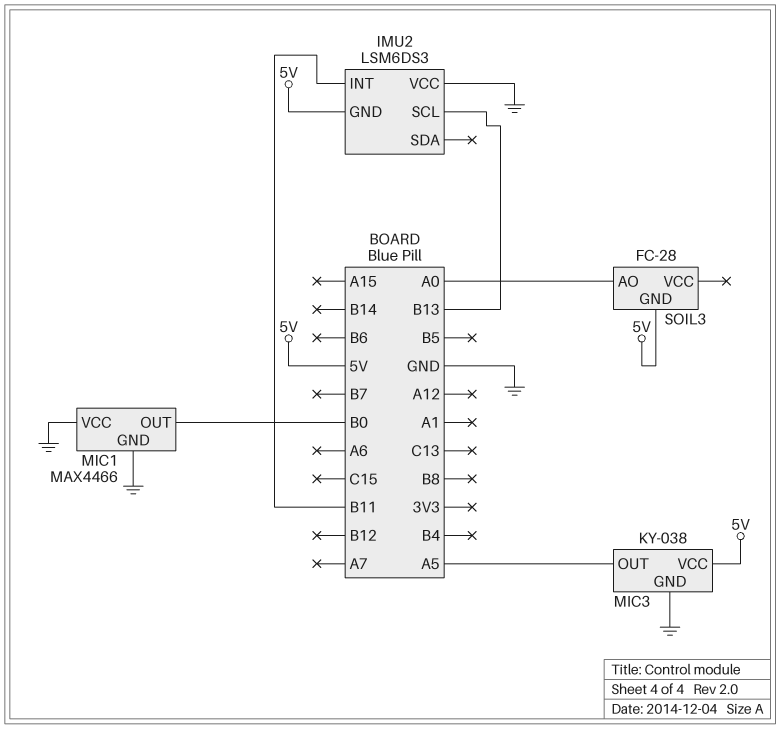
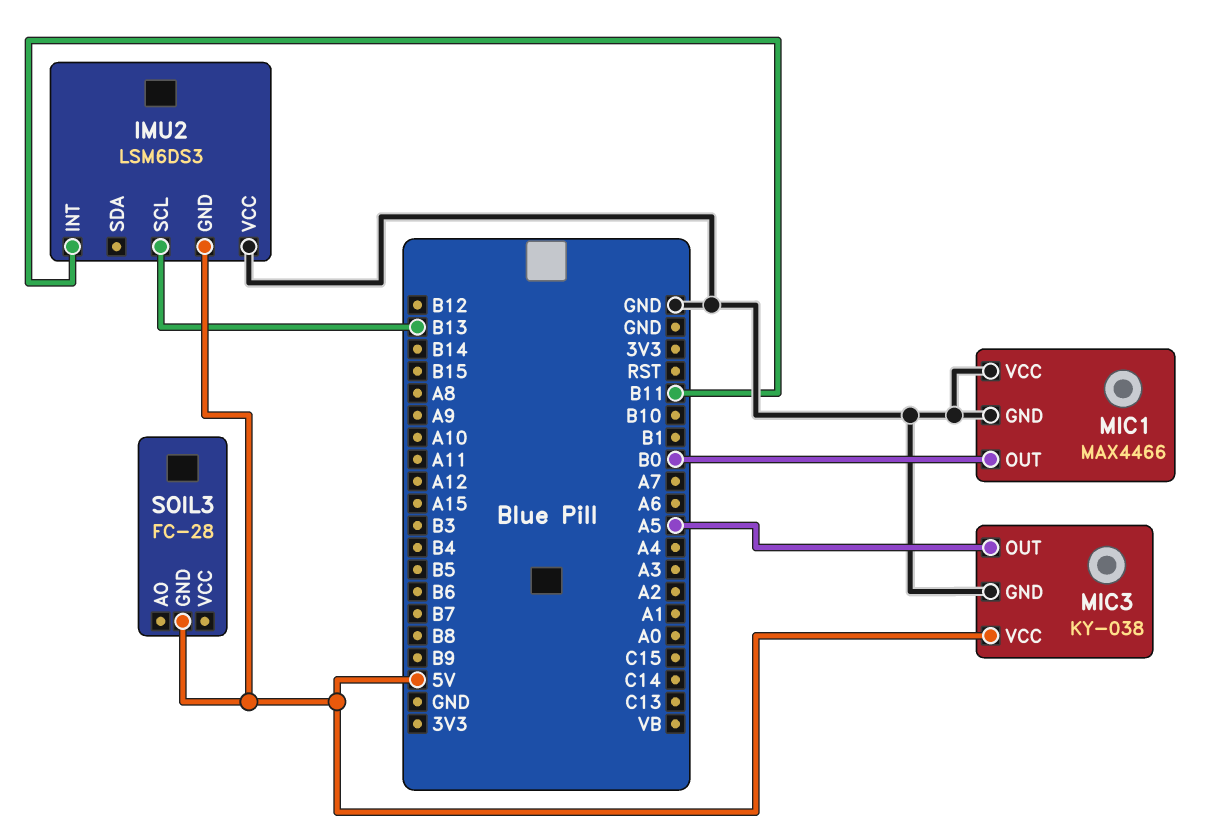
SOIL3 pin AO: A0 -> none

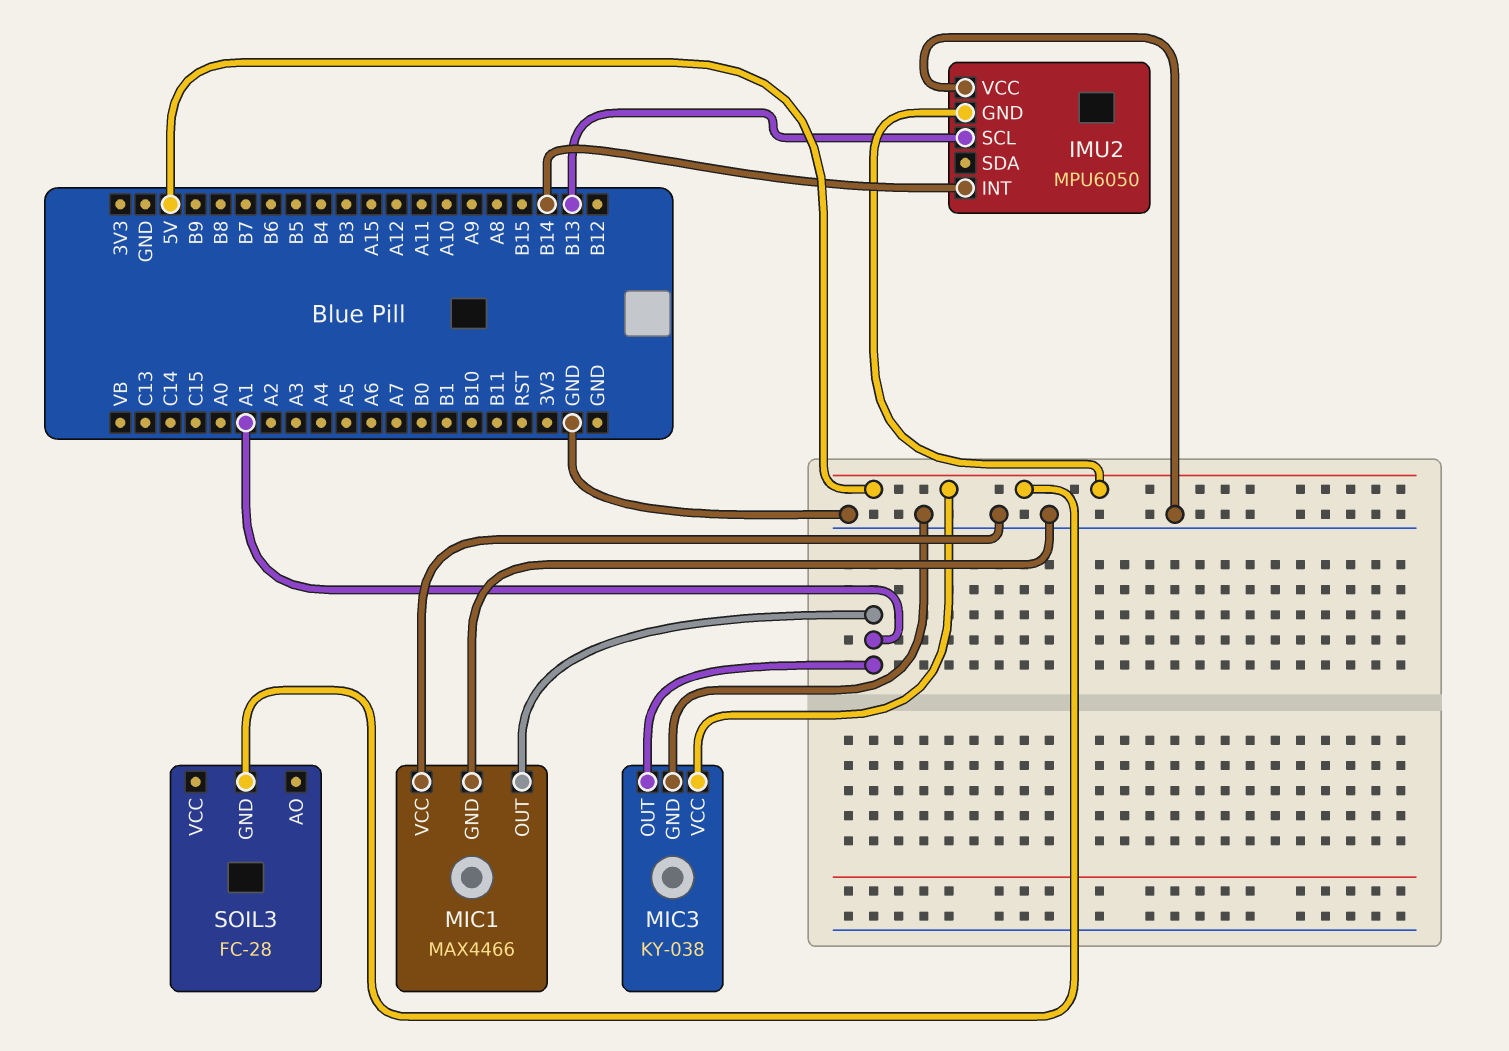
IMU2: LSM6DS3 -> MPU6050
IMU2 pin INT: B11 -> B14
MIC1 pin OUT: B0 -> A1
MIC3 pin OUT: A5 -> A1

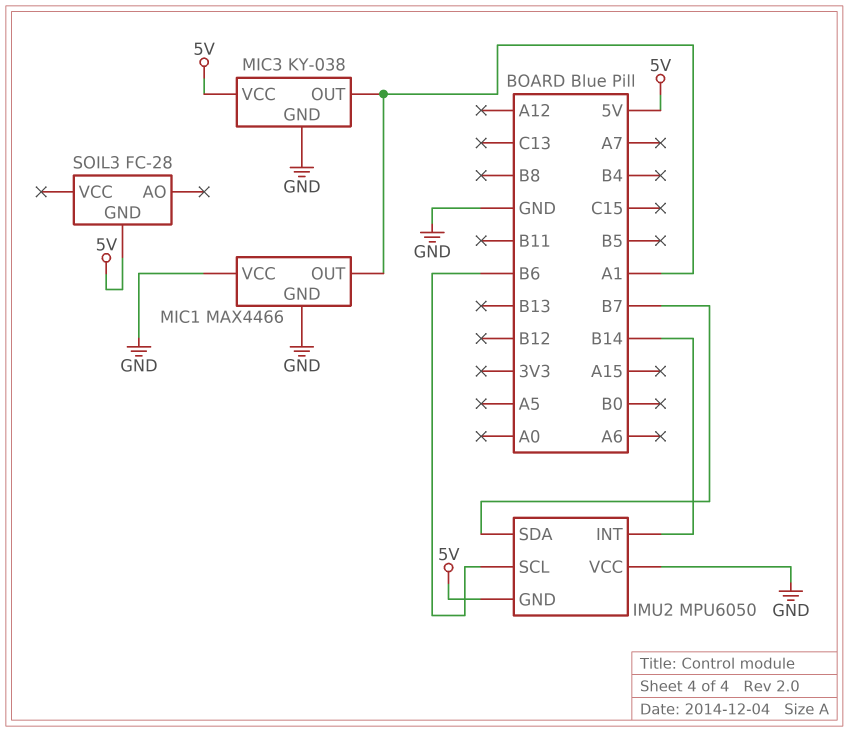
IMU2 pin SCL: B13 -> B6
IMU2 pin SDA: none -> B7

